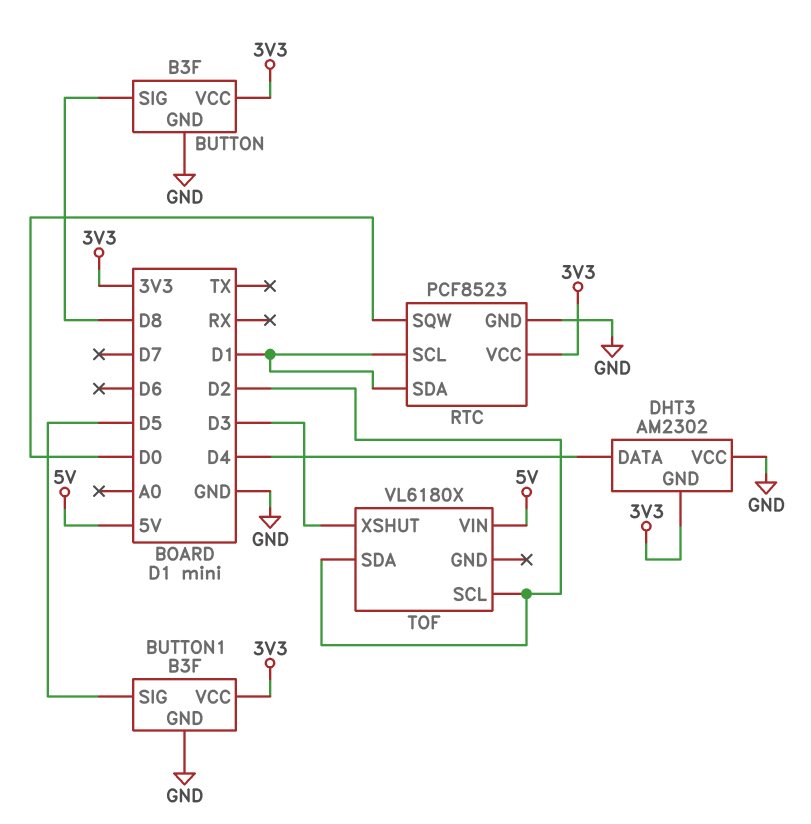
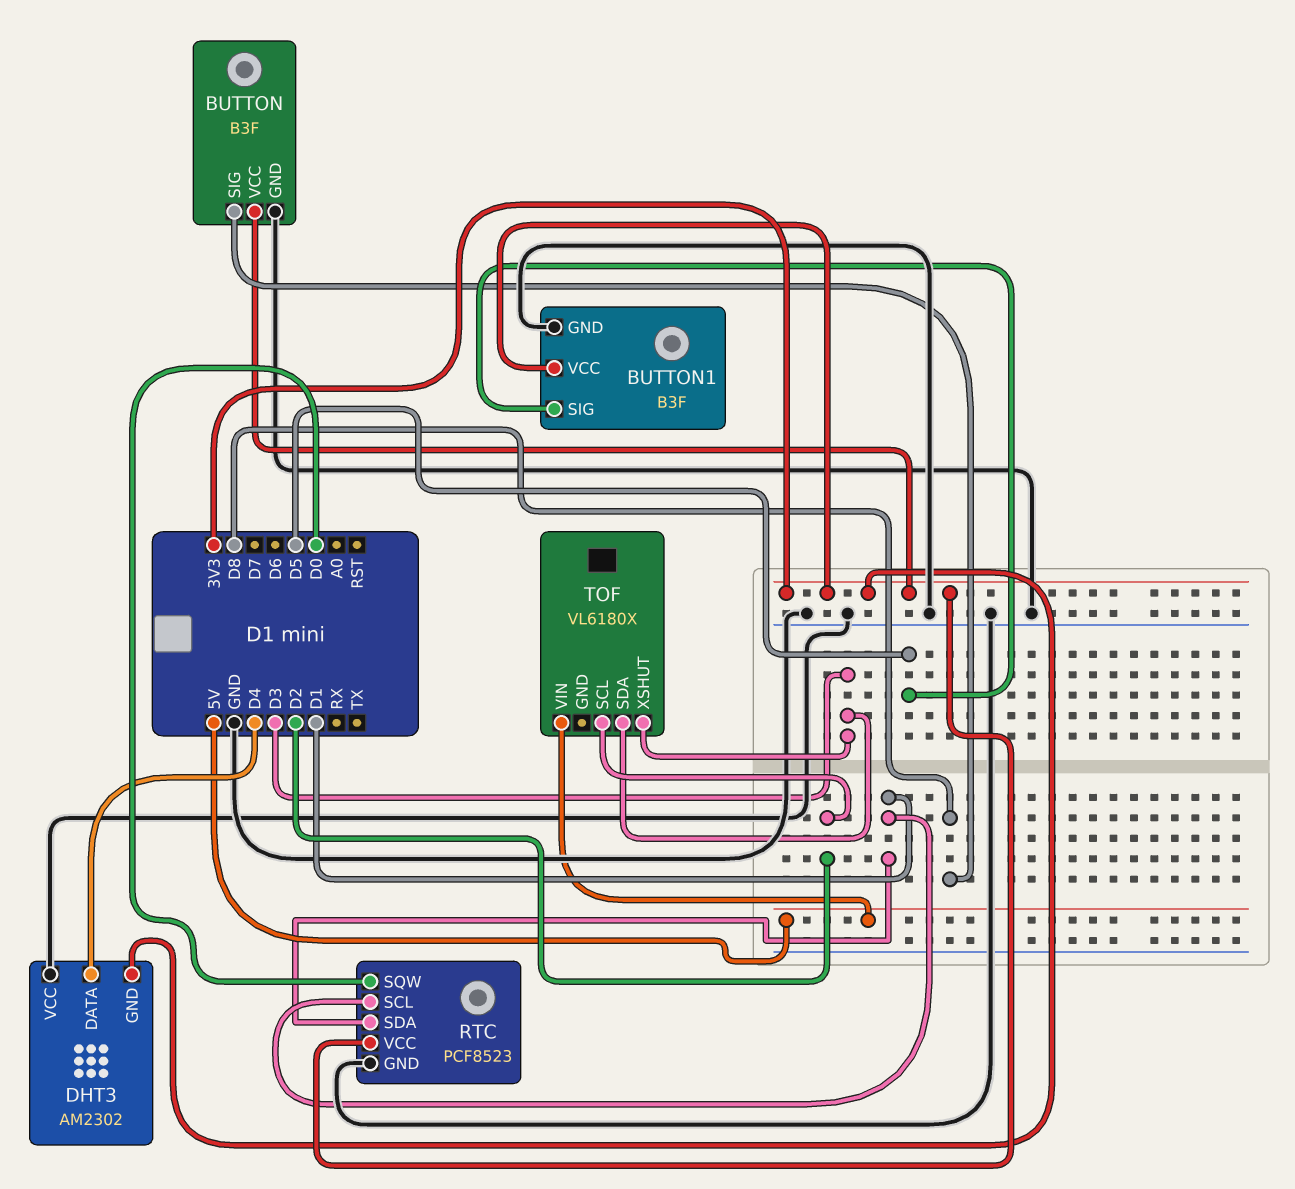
TOF pin SDA: D2 -> D3

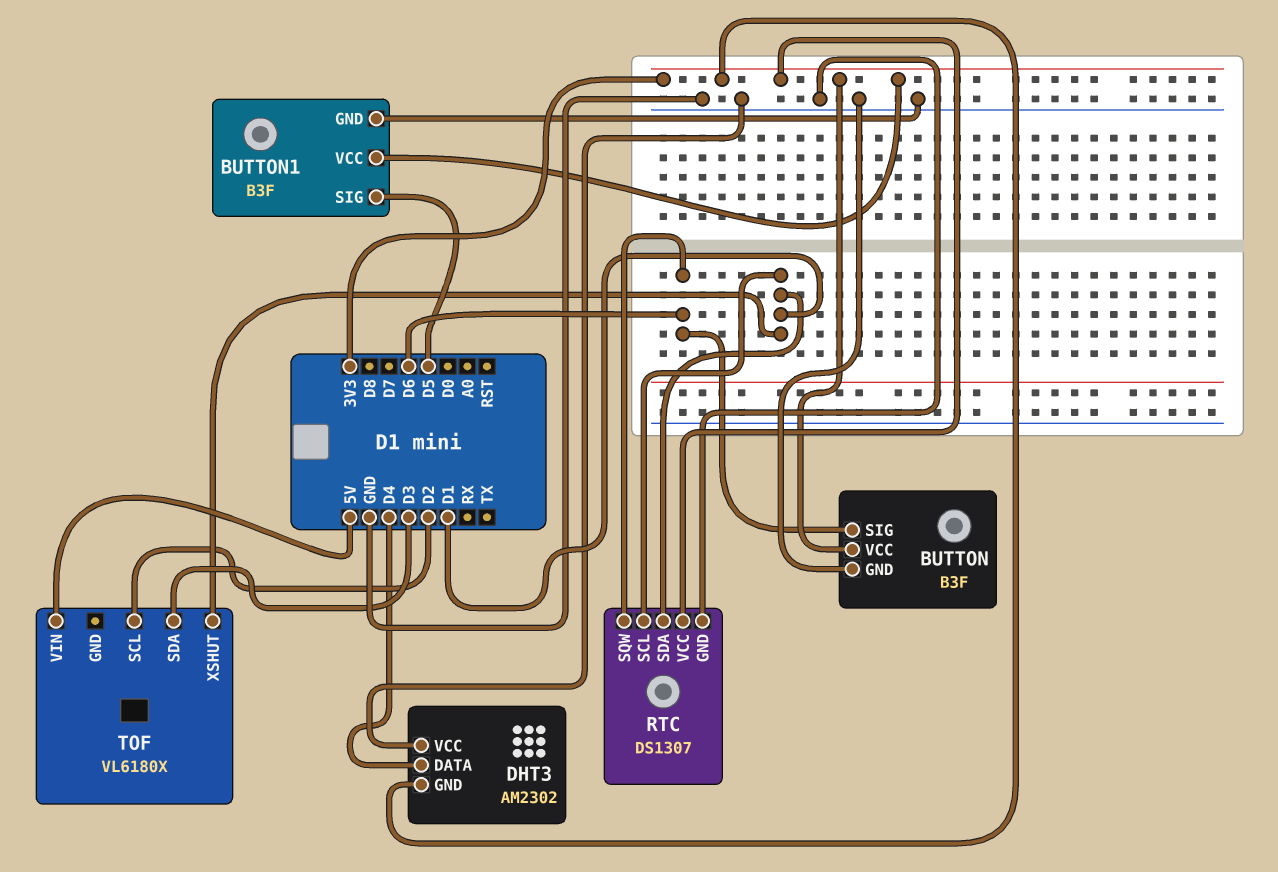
BUTTON pin SIG: D8 -> D6
RTC: PCF8523 -> DS1307
RTC pin SQW: D0 -> D6
TOF pin XSHUT: D3 -> D1

